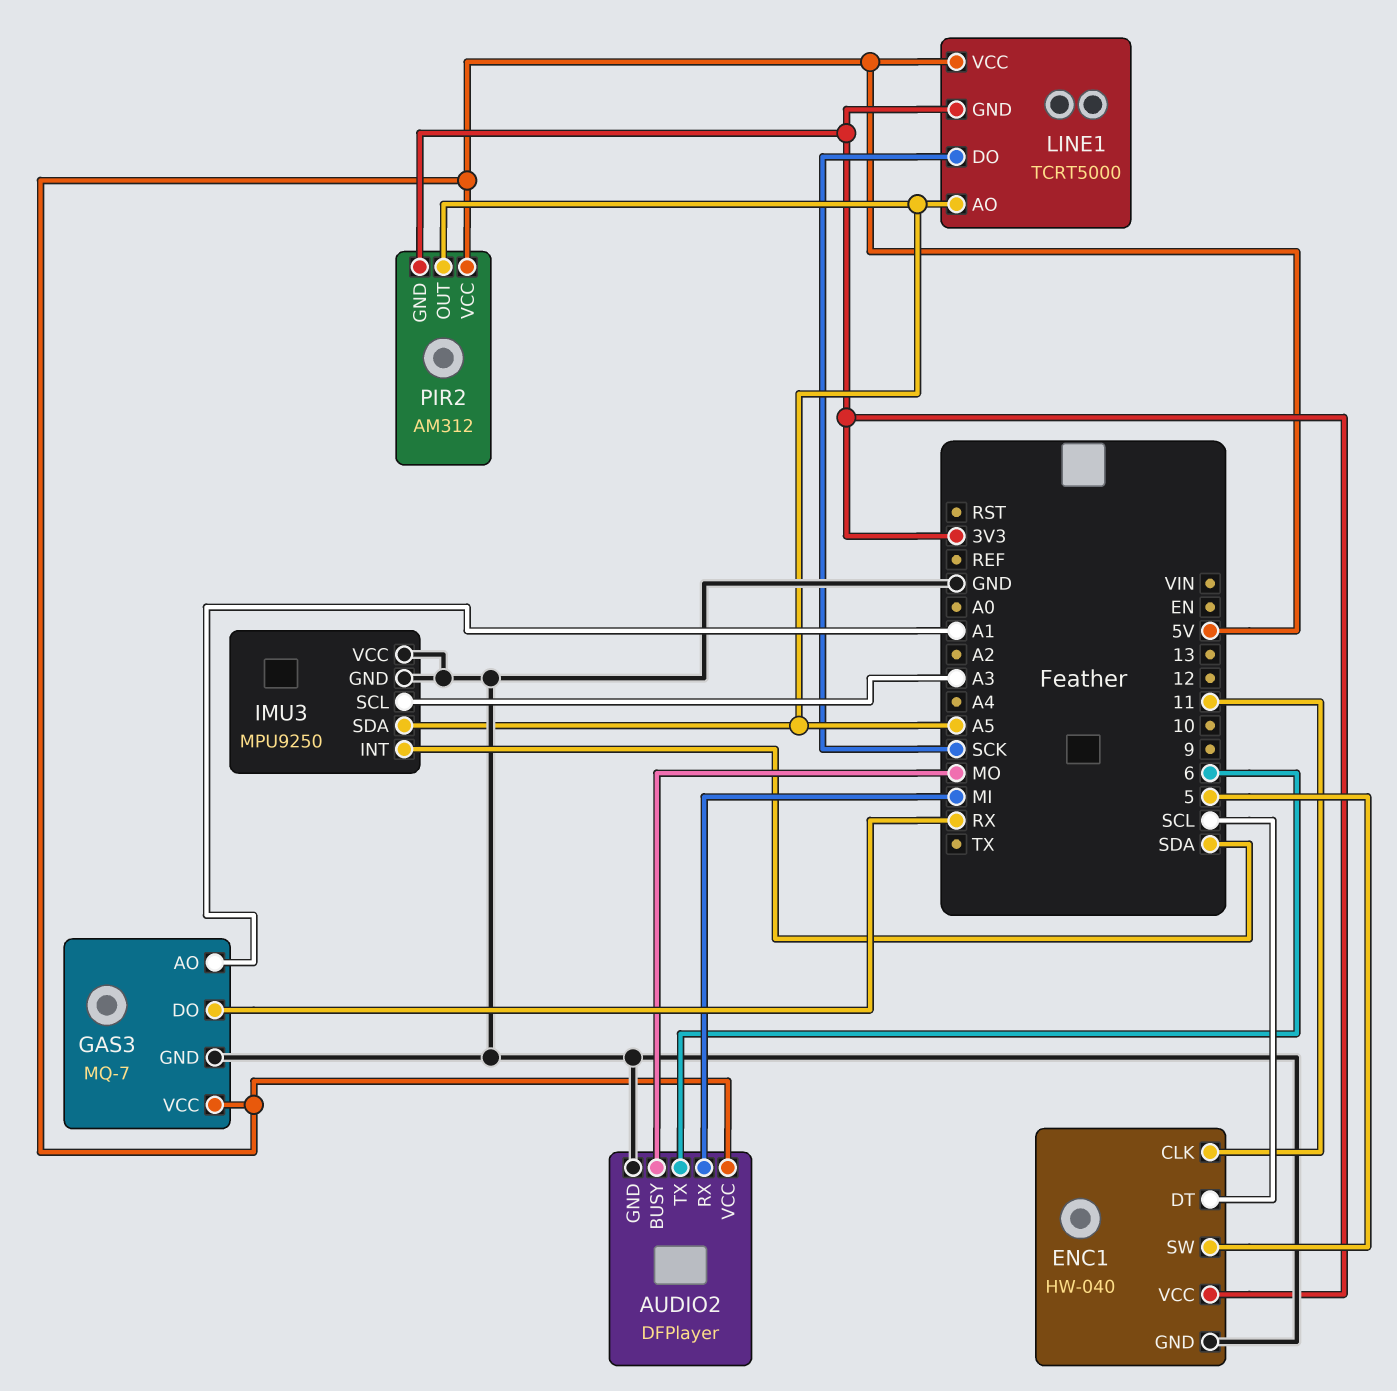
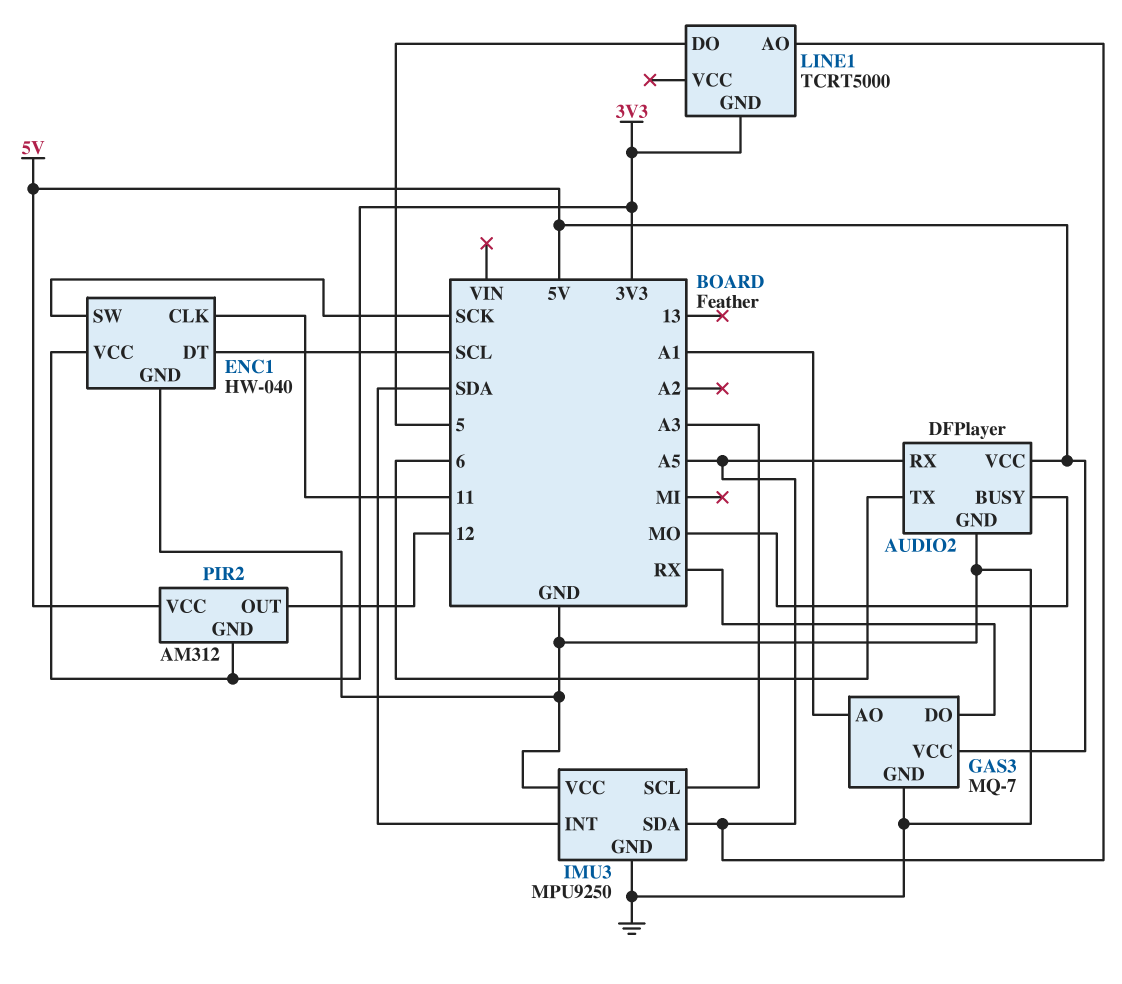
AUDIO2 pin RX: MI -> A5
ENC1 pin SW: 5 -> SCK
LINE1 pin DO: SCK -> 5
LINE1 pin VCC: 5V -> none
PIR2 pin OUT: A5 -> 12

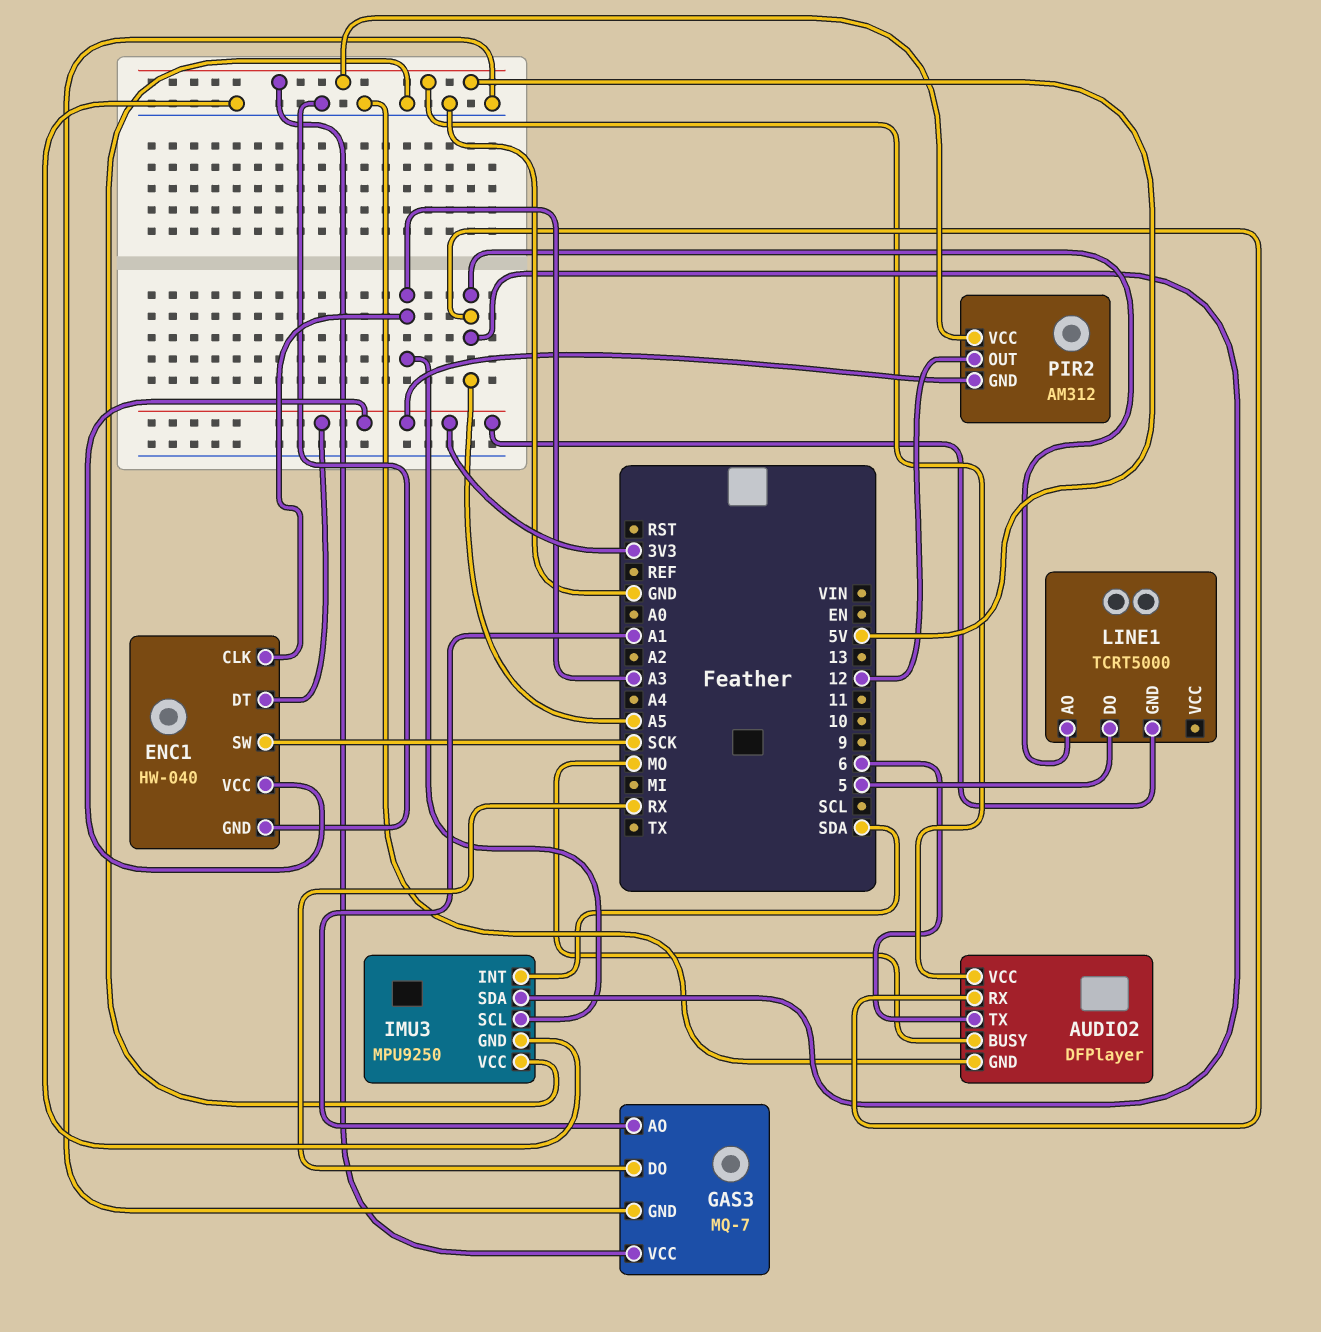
ENC1 pin CLK: 11 -> A3
ENC1 pin DT: SCL -> 3V3

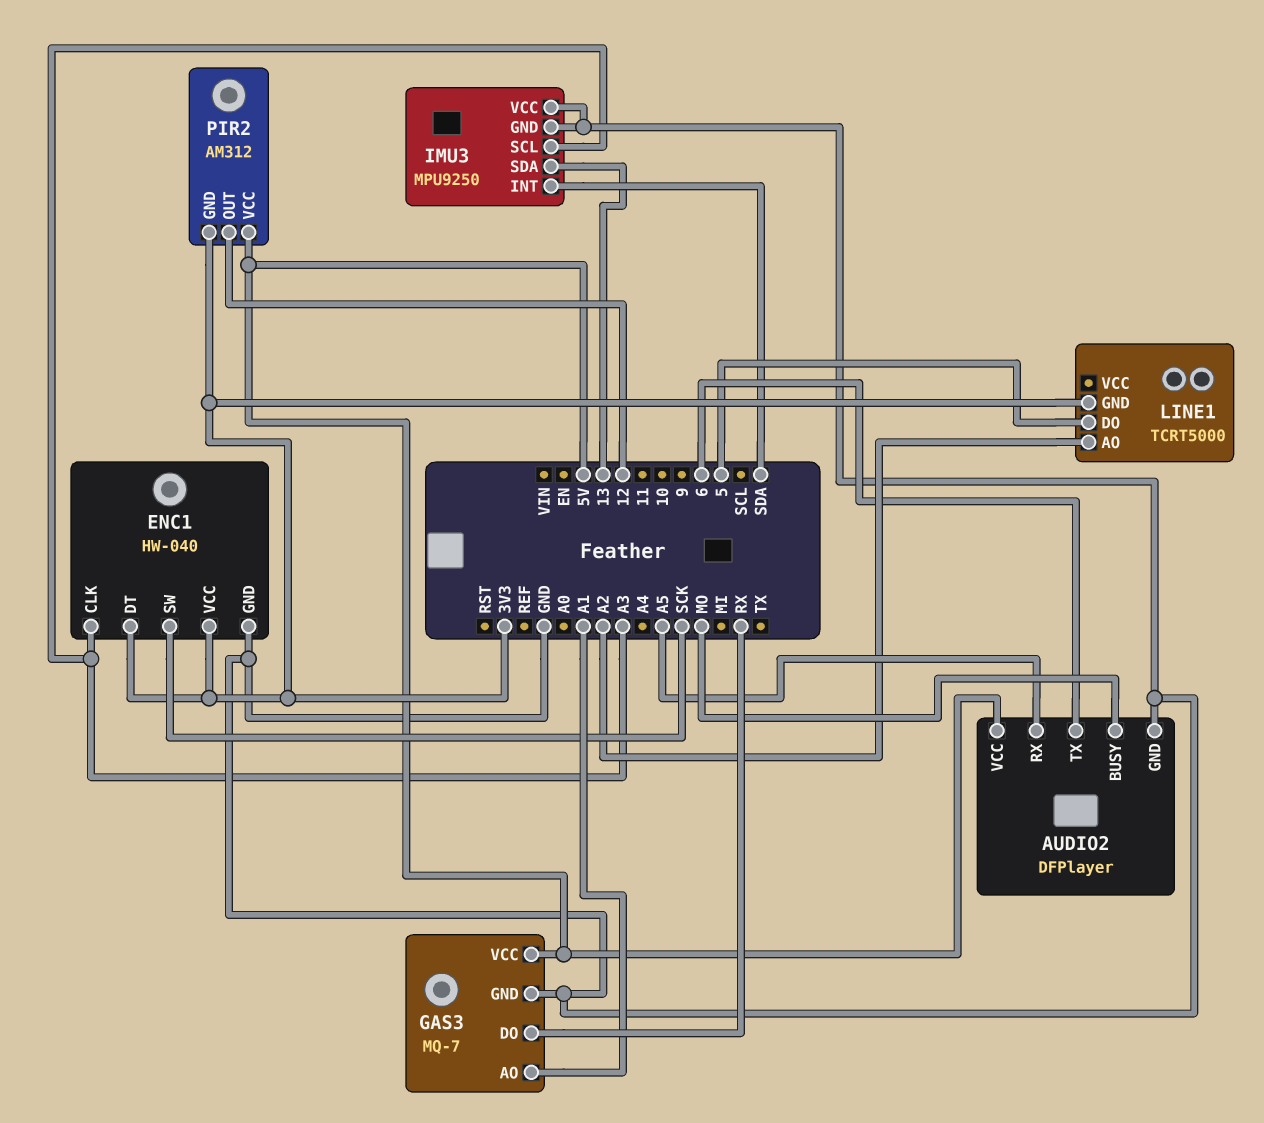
IMU3 pin SDA: A5 -> 13
LINE1 pin AO: A5 -> A2

